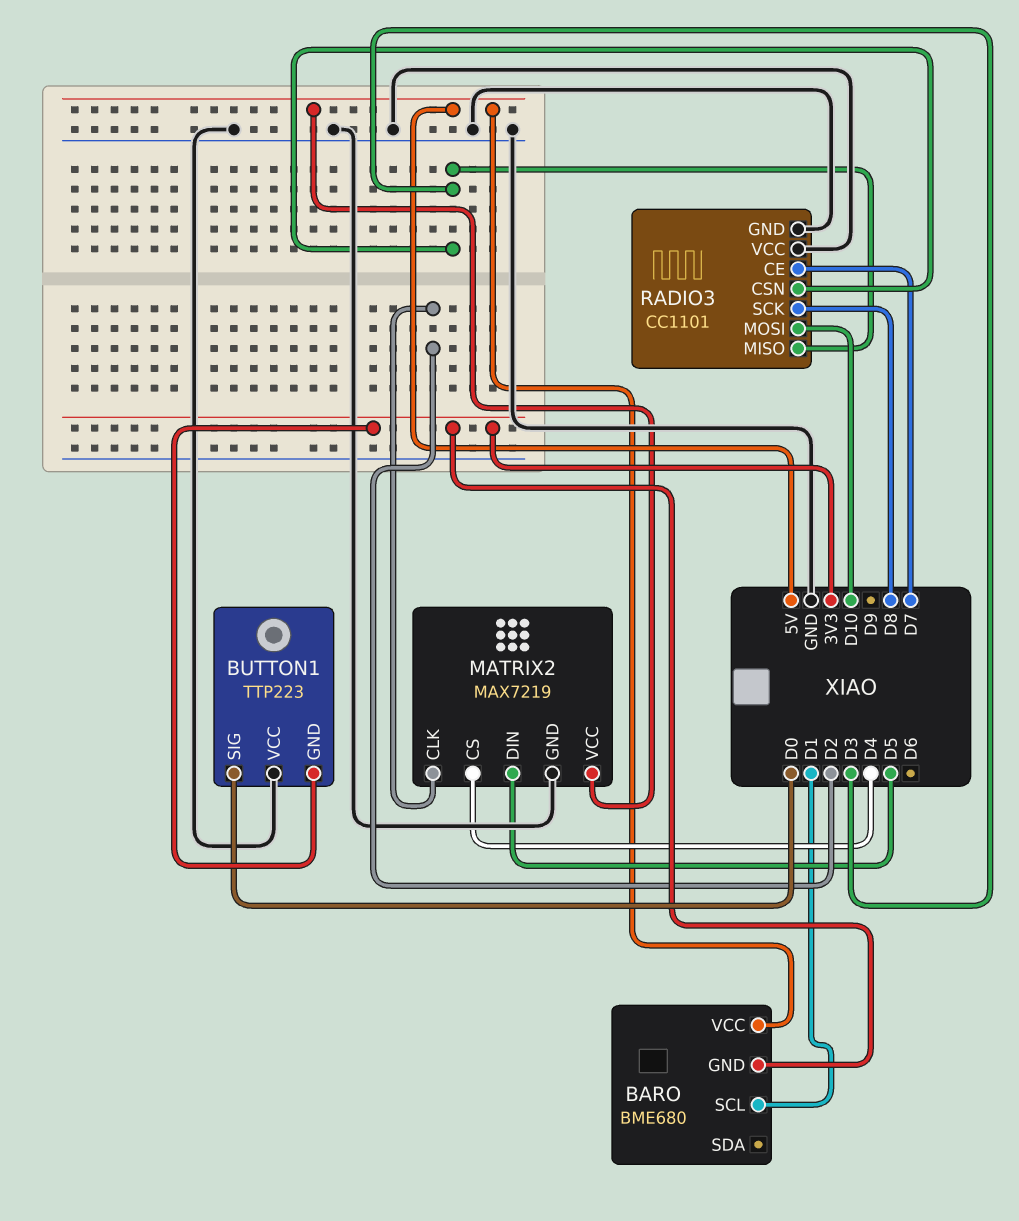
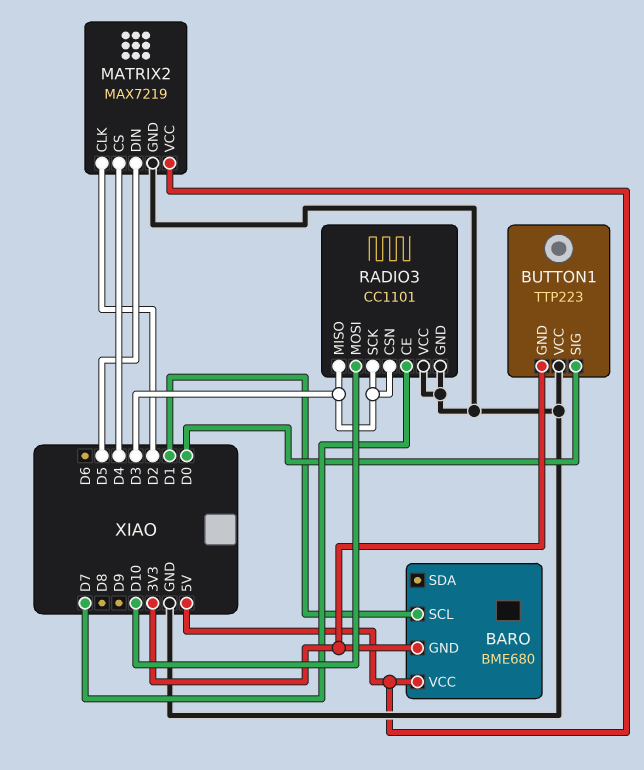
RADIO3 pin SCK: D8 -> D3

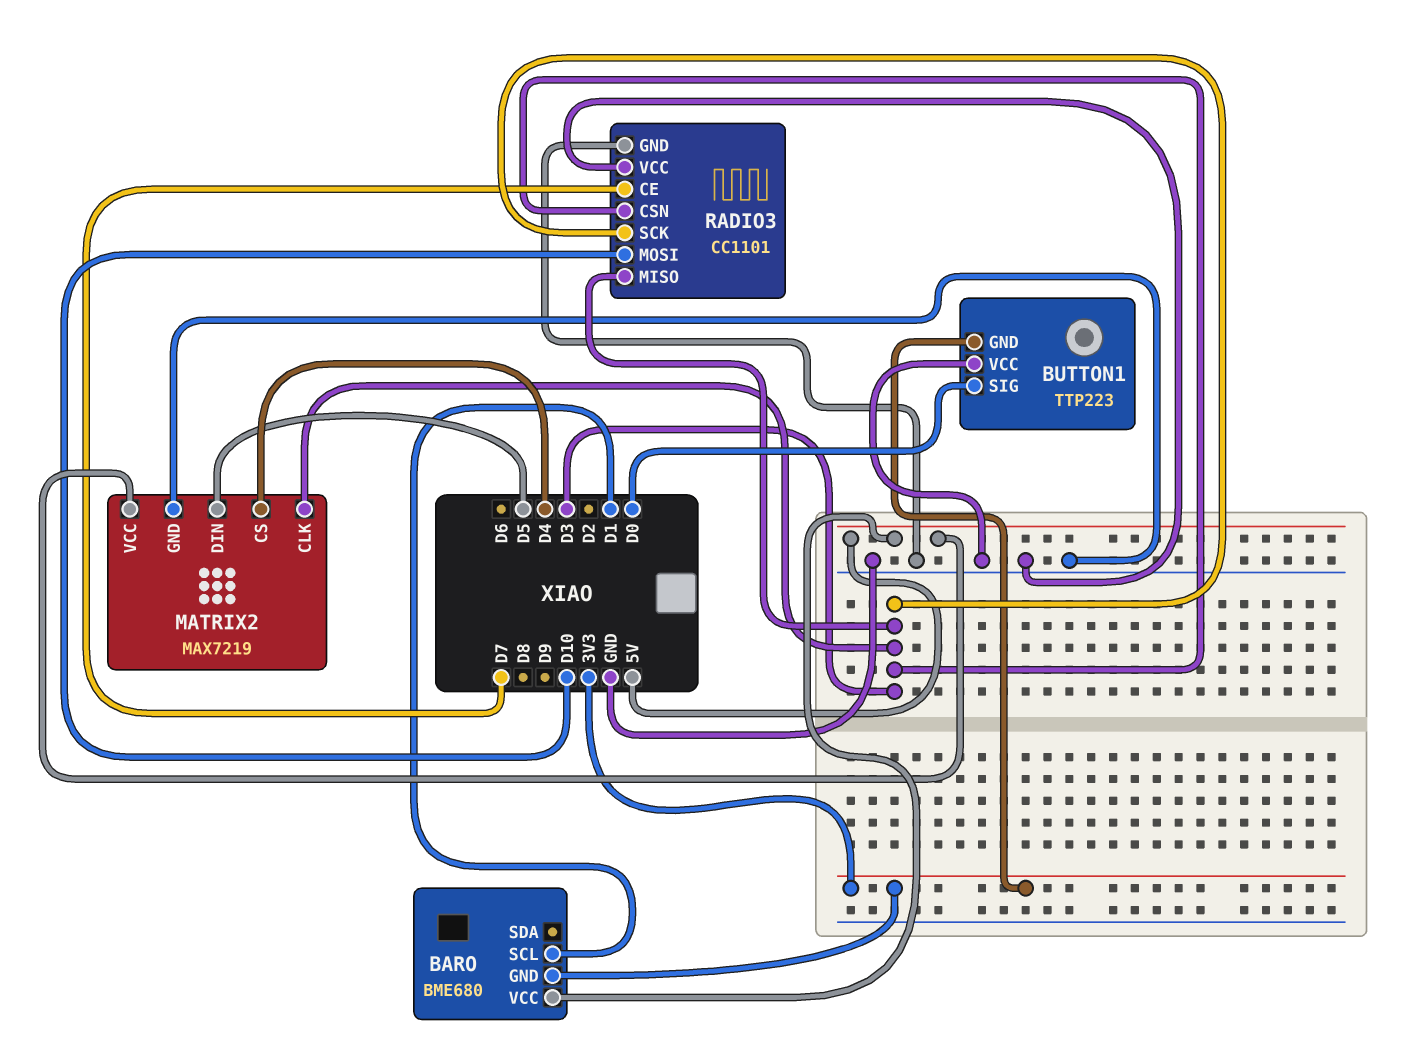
MATRIX2 pin CLK: D2 -> D3

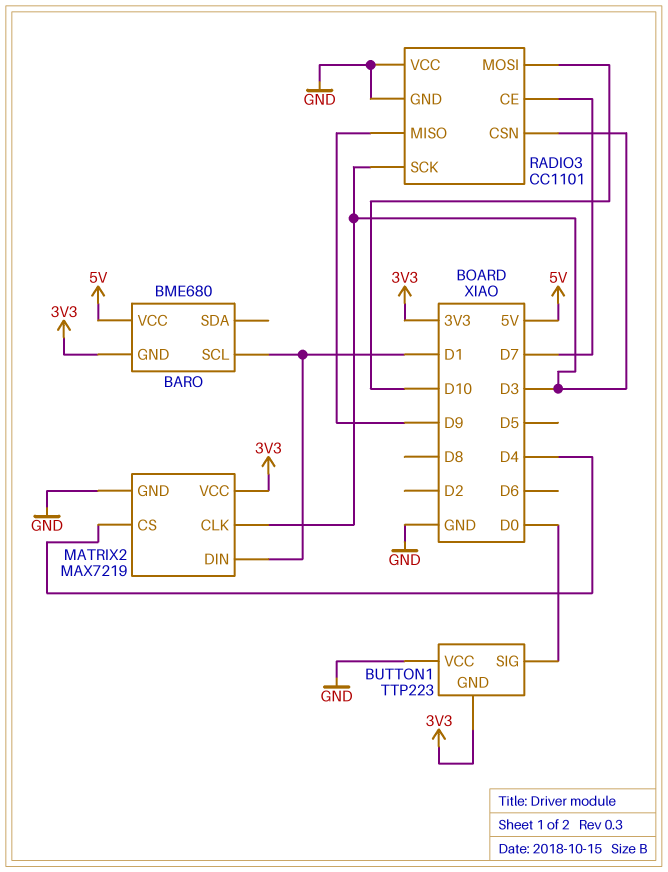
MATRIX2 pin DIN: D5 -> D1
MATRIX2 pin VCC: 5V -> 3V3
RADIO3 pin MISO: D3 -> D9

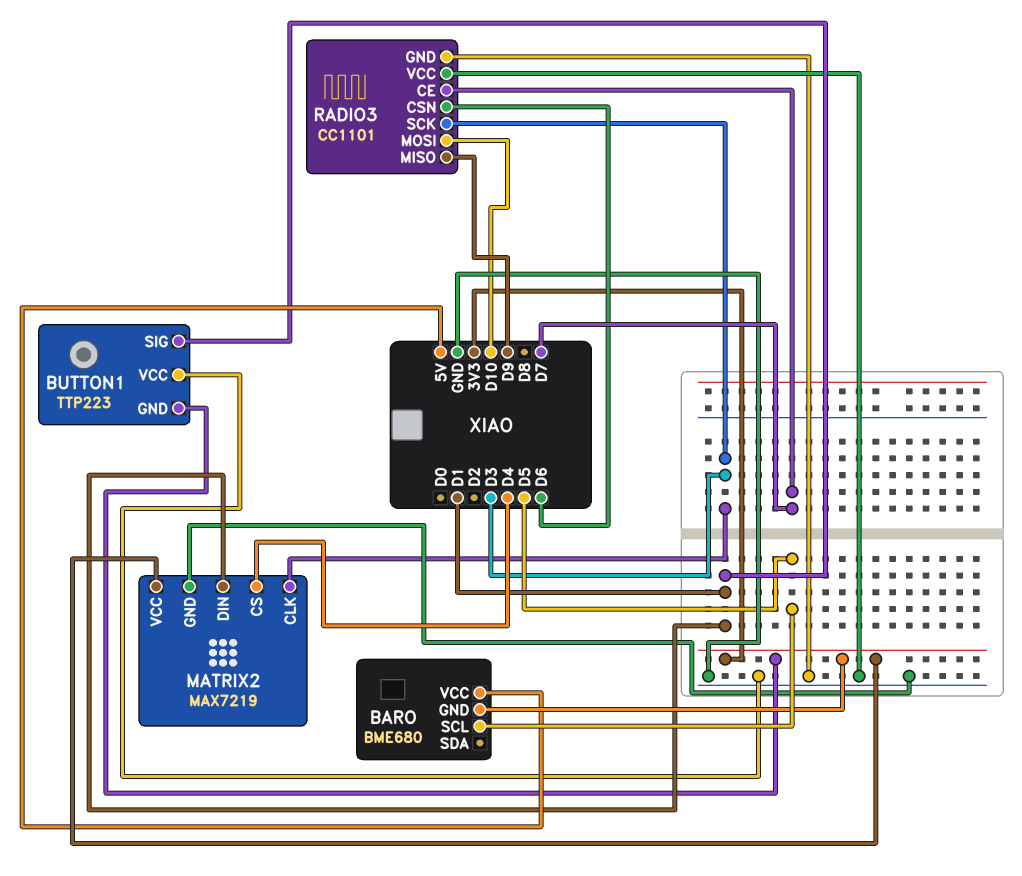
BARO pin SCL: D1 -> D5
BUTTON1 pin SIG: D0 -> D1
RADIO3 pin CSN: D3 -> D6

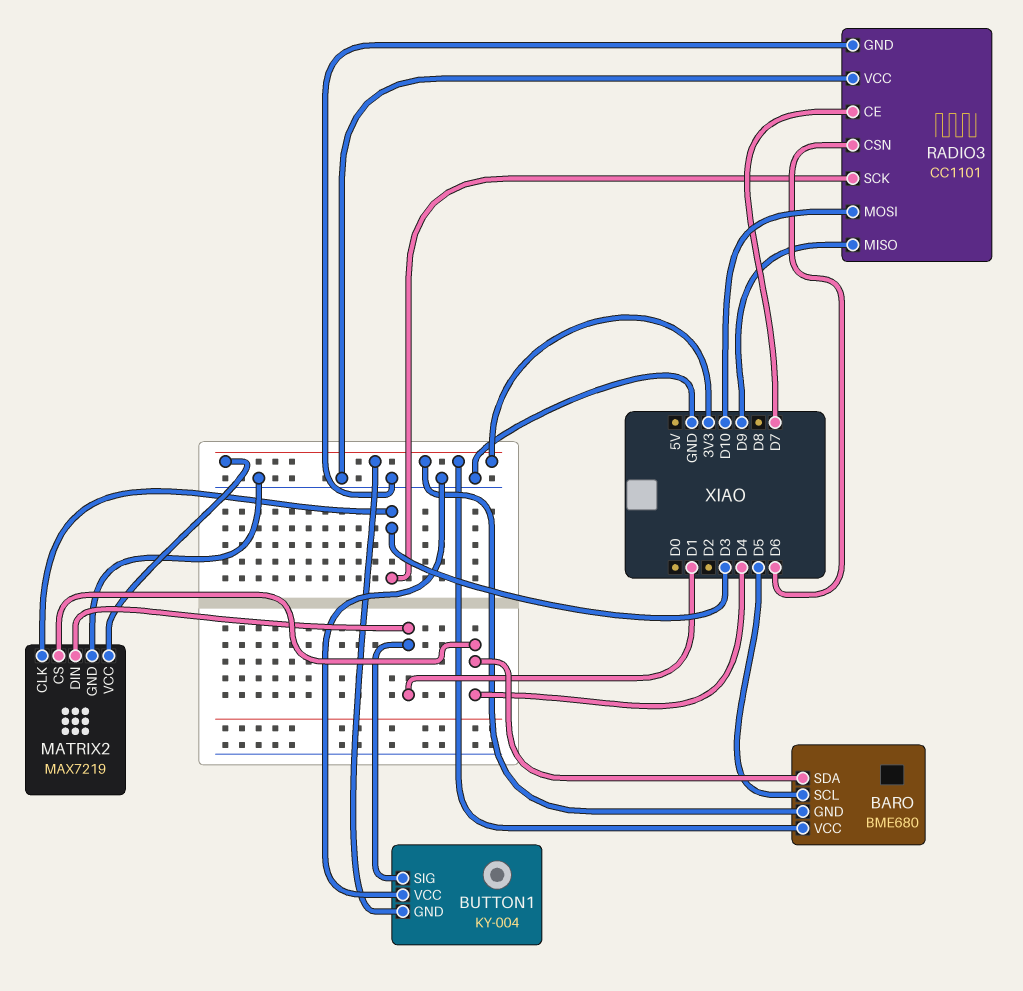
BARO pin SDA: none -> D4
BARO pin VCC: 5V -> 3V3
BUTTON1: TTP223 -> KY-004

